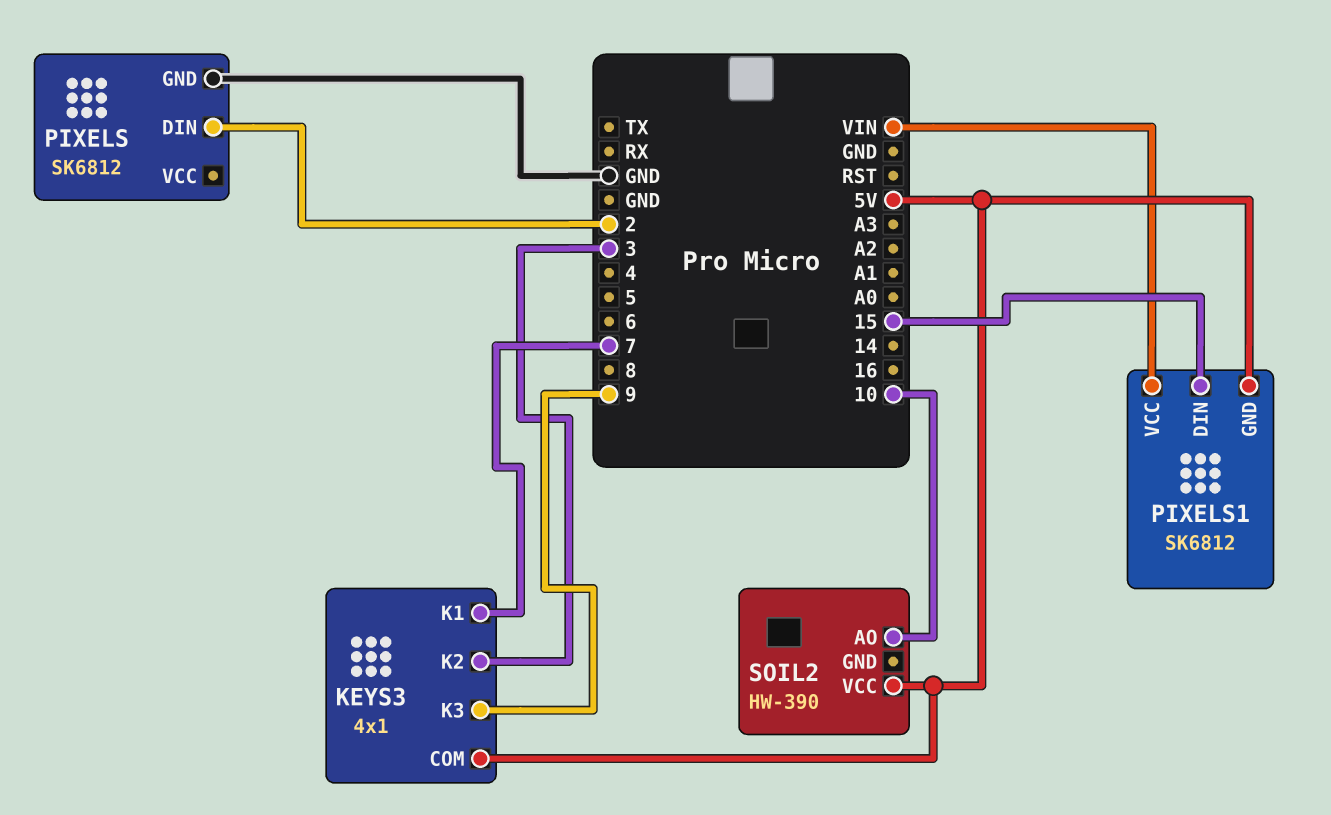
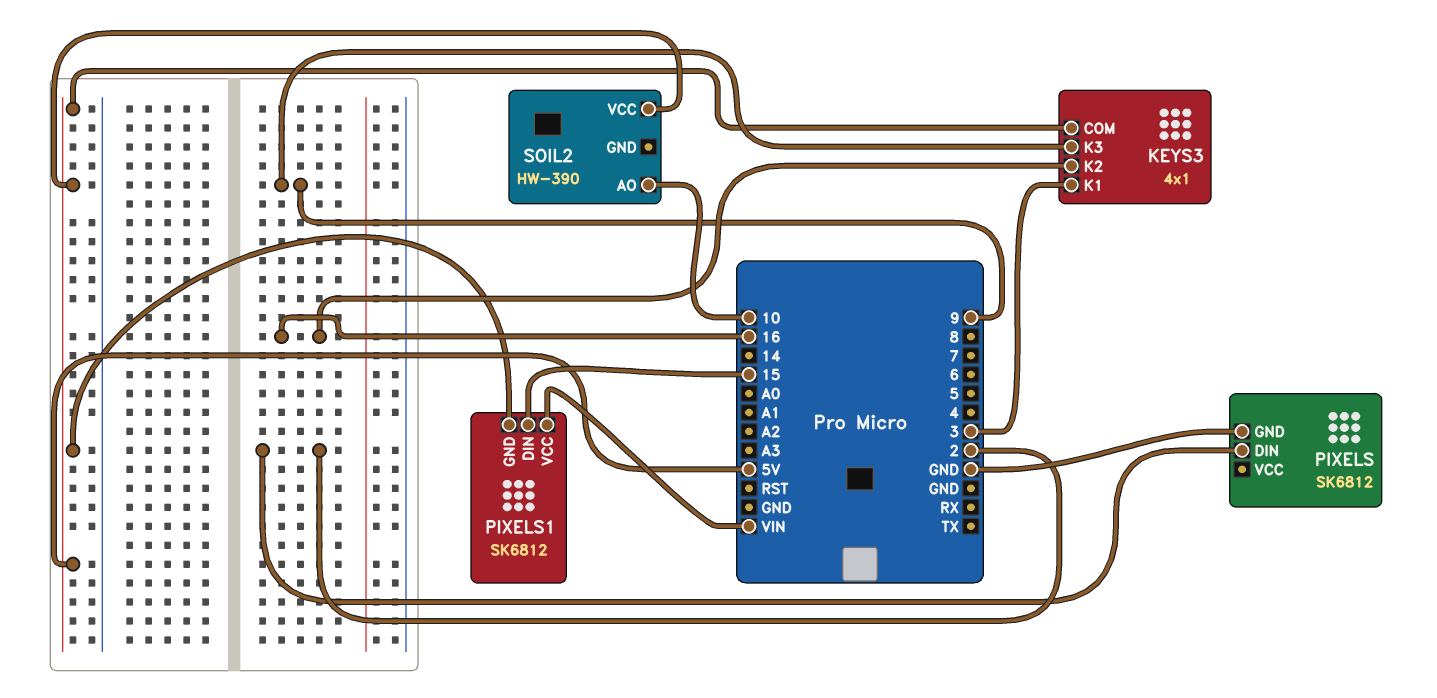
KEYS3 pin K1: 7 -> 3
KEYS3 pin K2: 3 -> 16

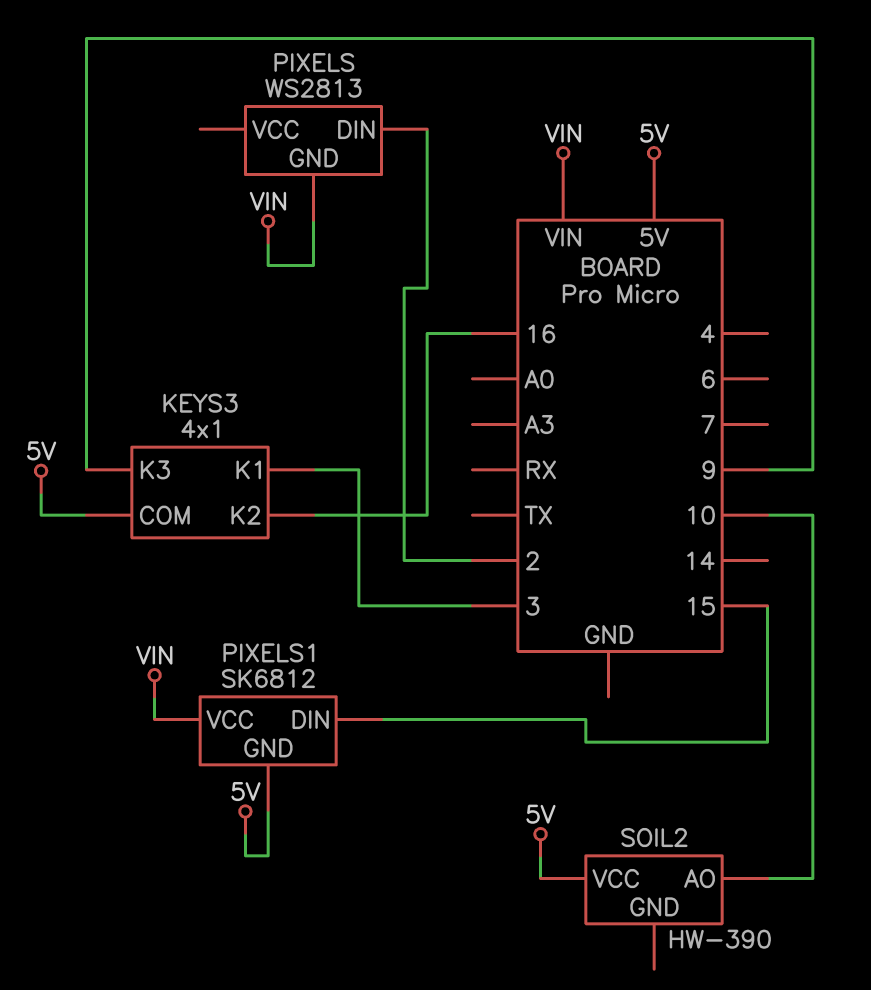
PIXELS: SK6812 -> WS2813
PIXELS pin GND: GND -> VIN

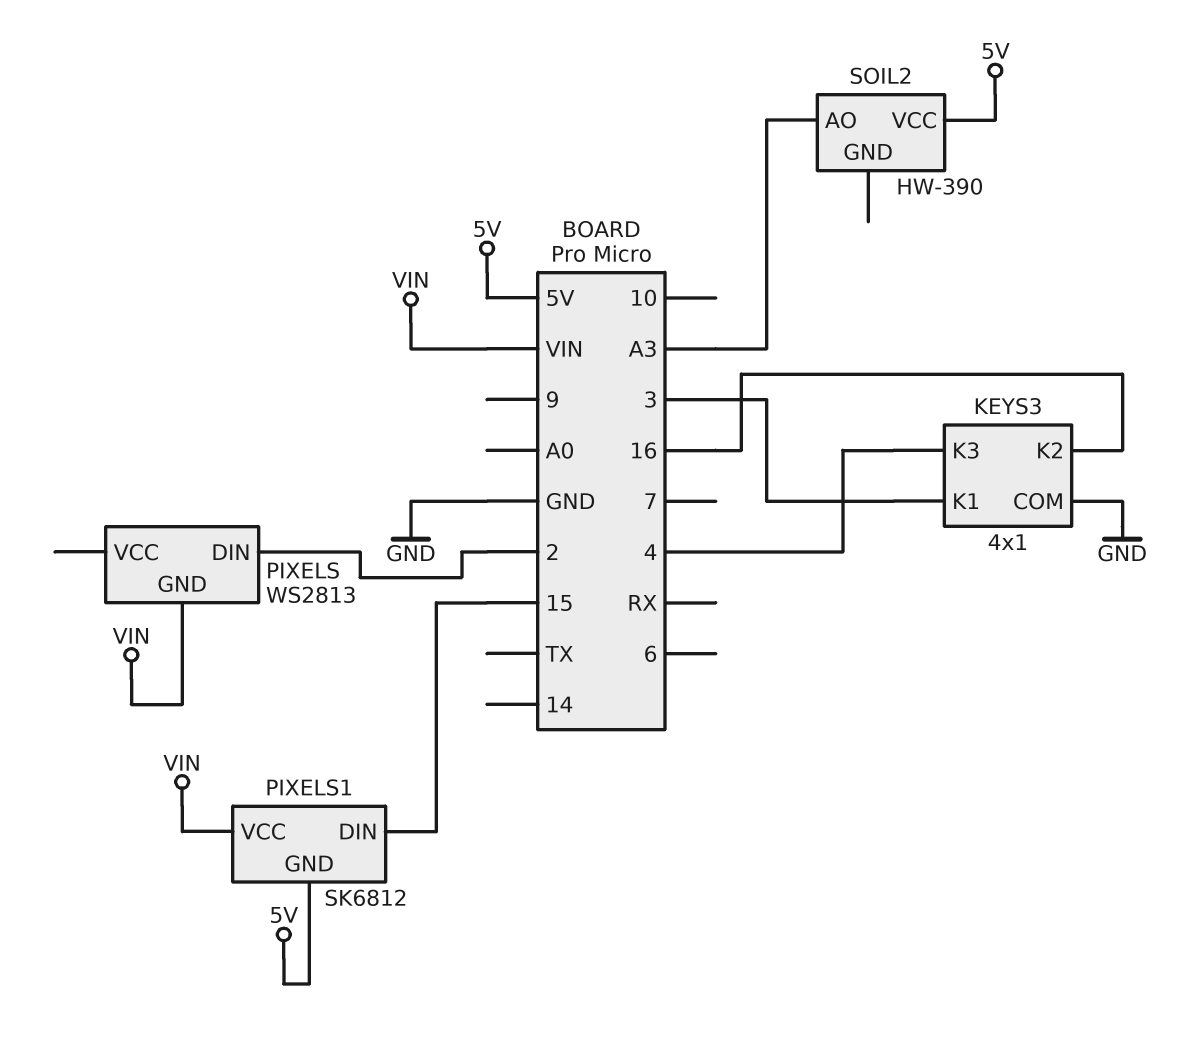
KEYS3 pin COM: 5V -> GND
KEYS3 pin K3: 9 -> 4
SOIL2 pin AO: 10 -> A3

